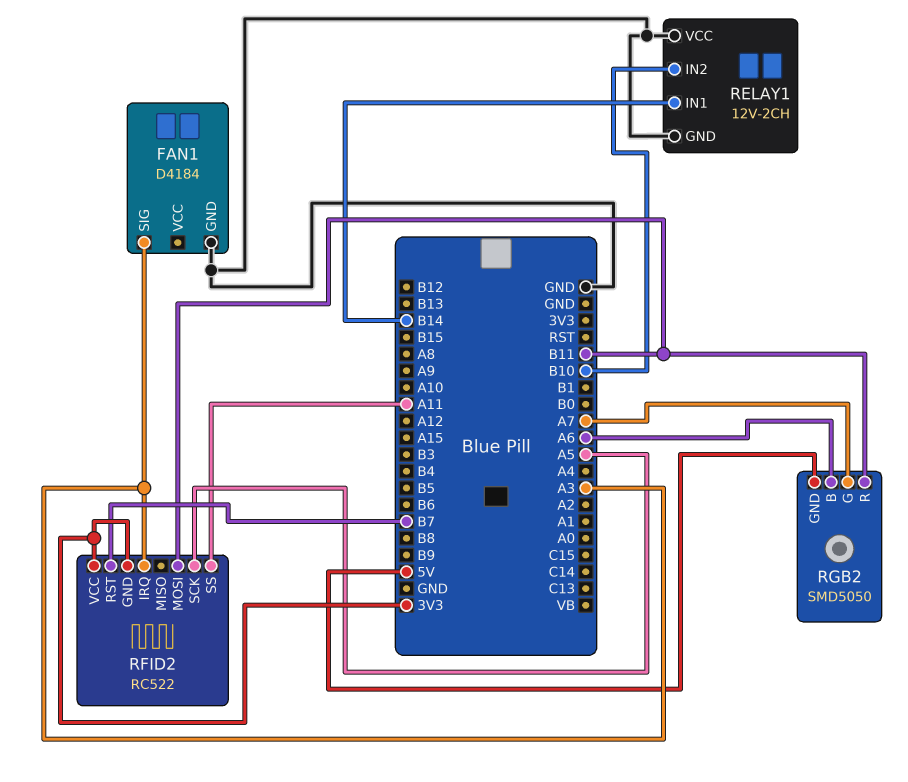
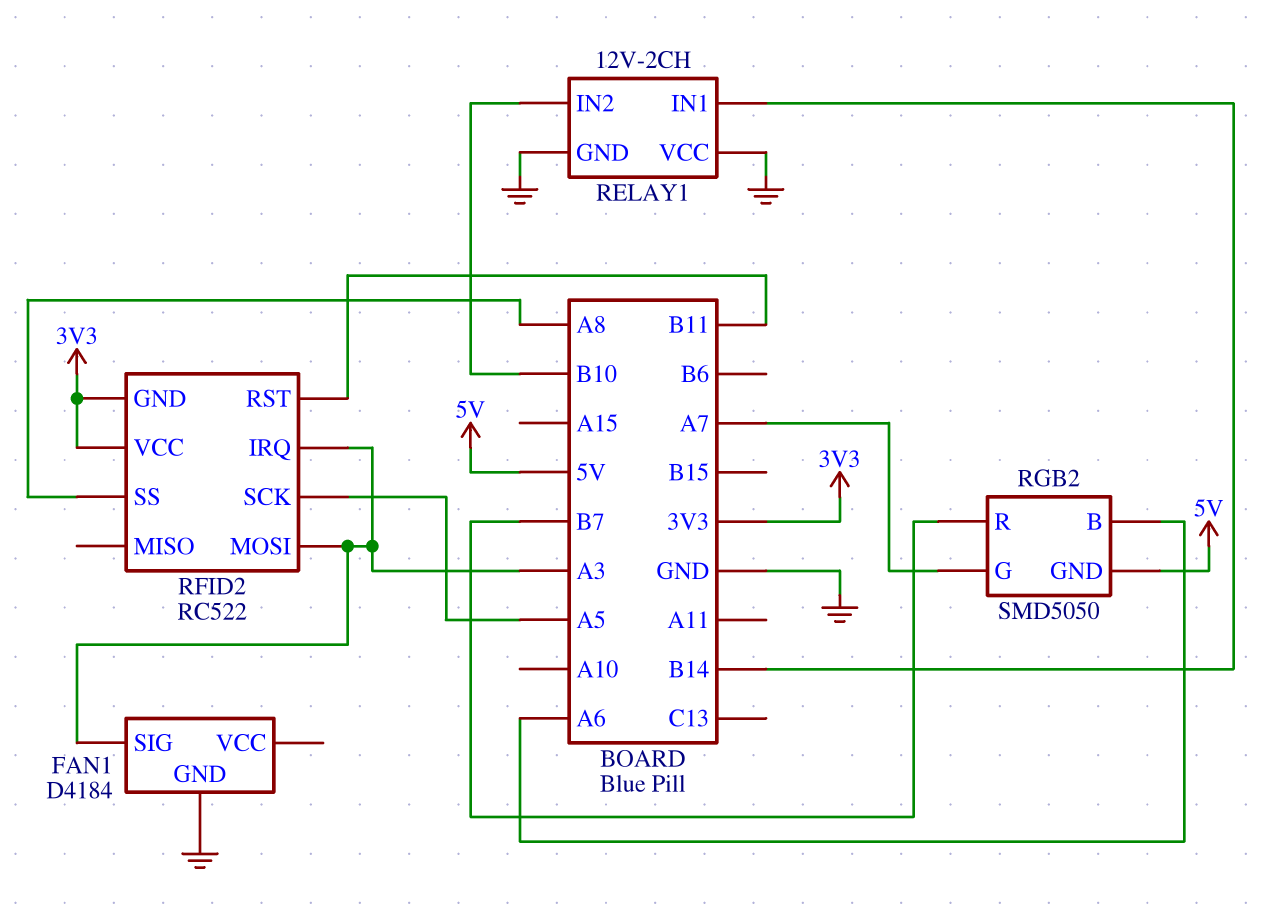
RFID2 pin MOSI: B11 -> A3
RFID2 pin RST: B7 -> B11
RFID2 pin SS: A11 -> A8
RGB2 pin R: B11 -> B7

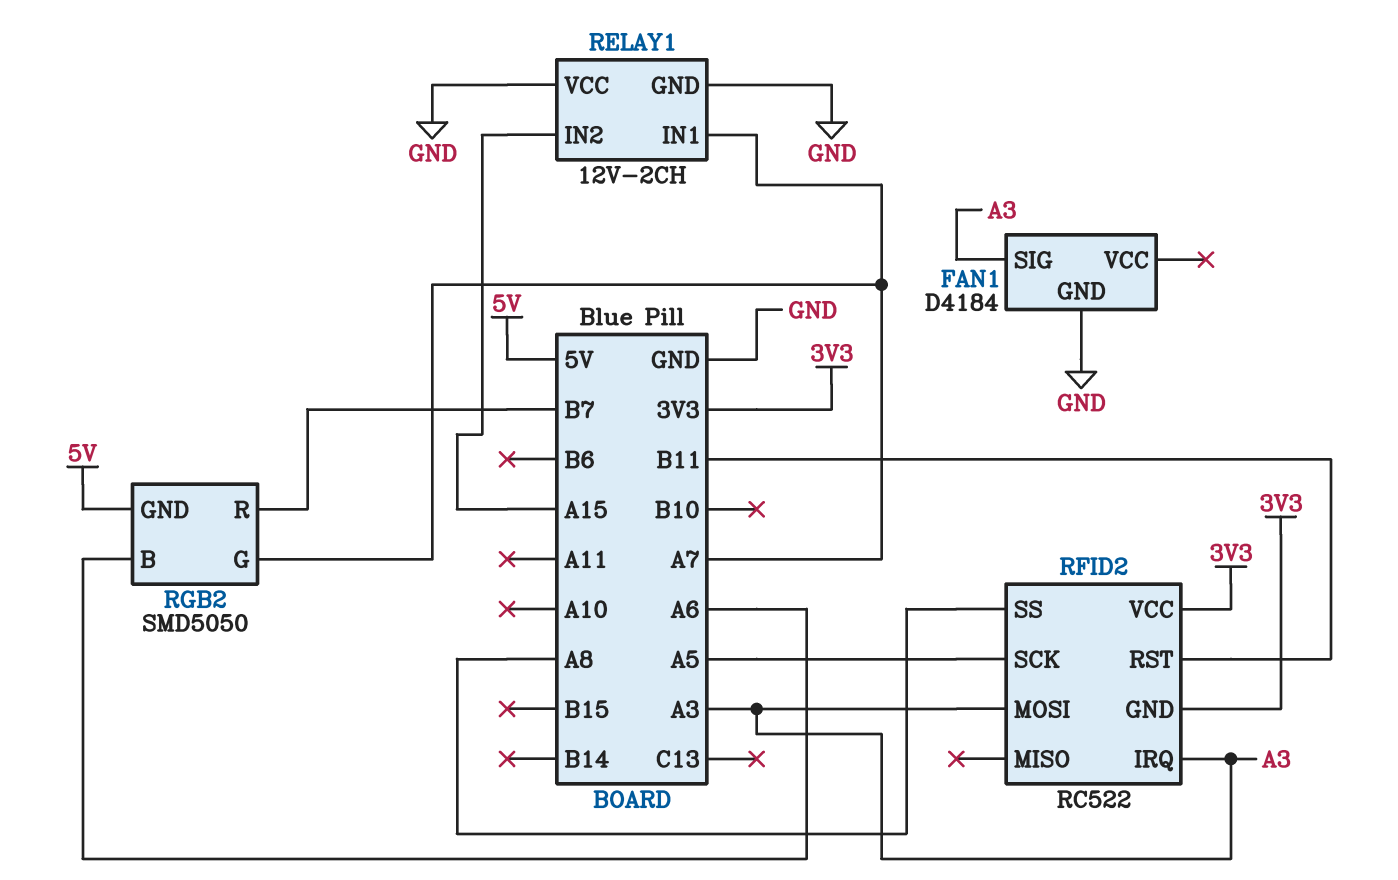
RELAY1 pin IN1: B14 -> A7
RELAY1 pin IN2: B10 -> A15

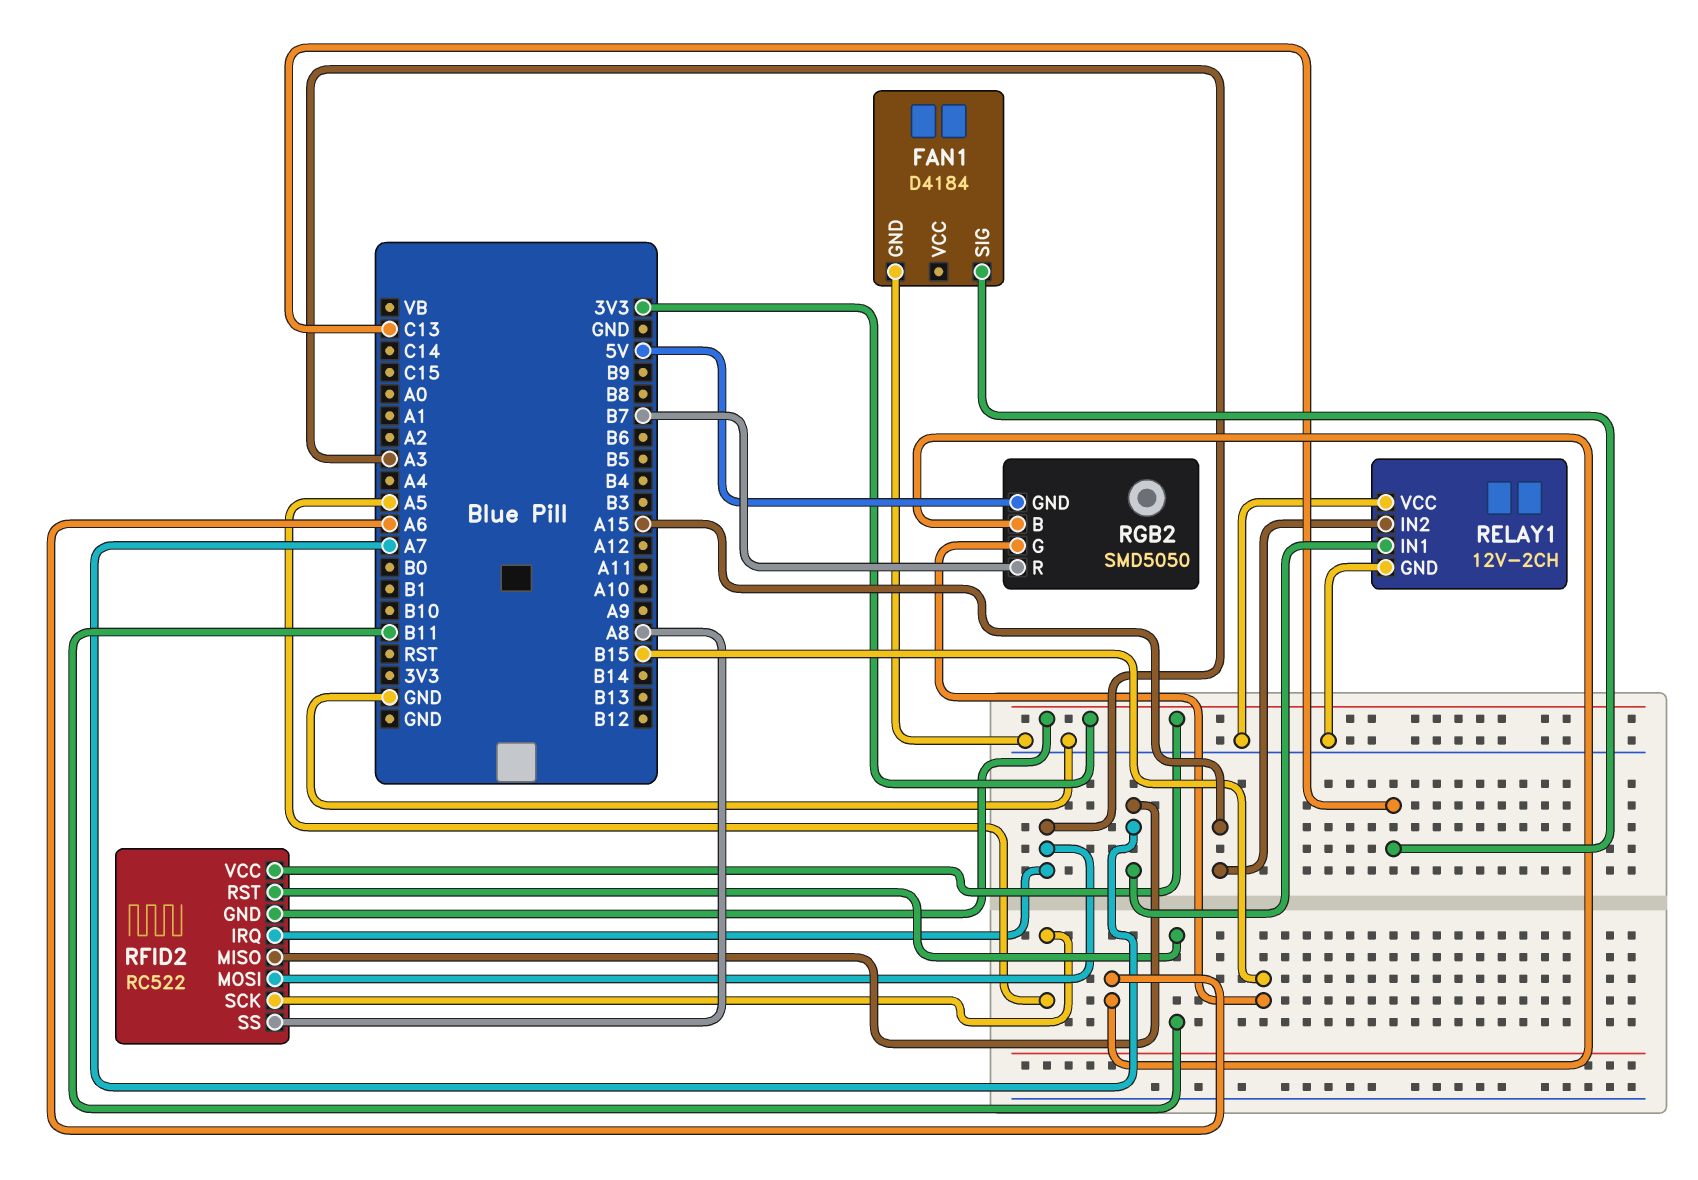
FAN1 pin SIG: A3 -> C13
RFID2 pin MISO: none -> A7
RGB2 pin G: A7 -> B15

